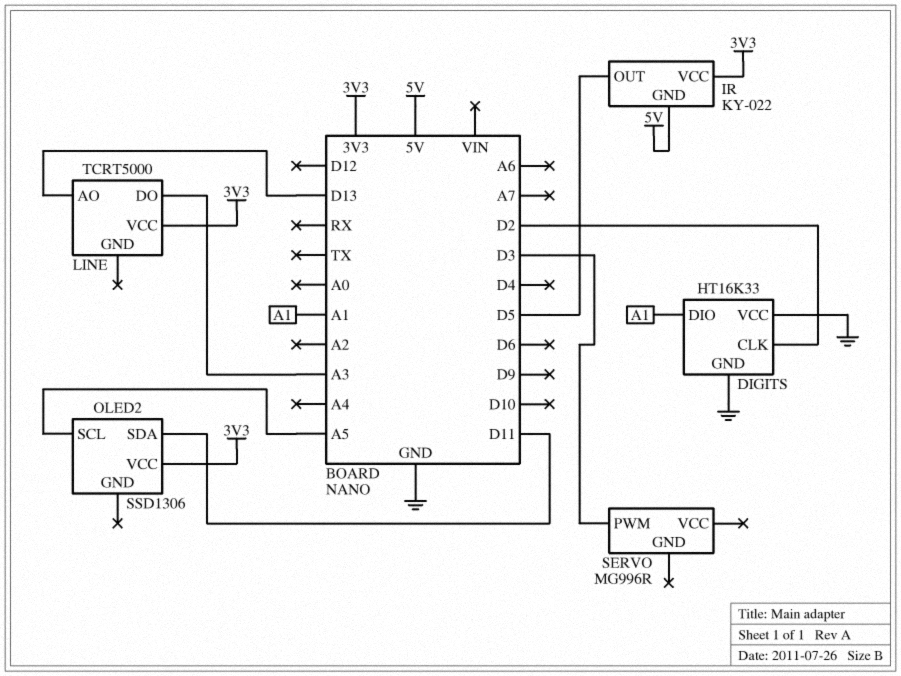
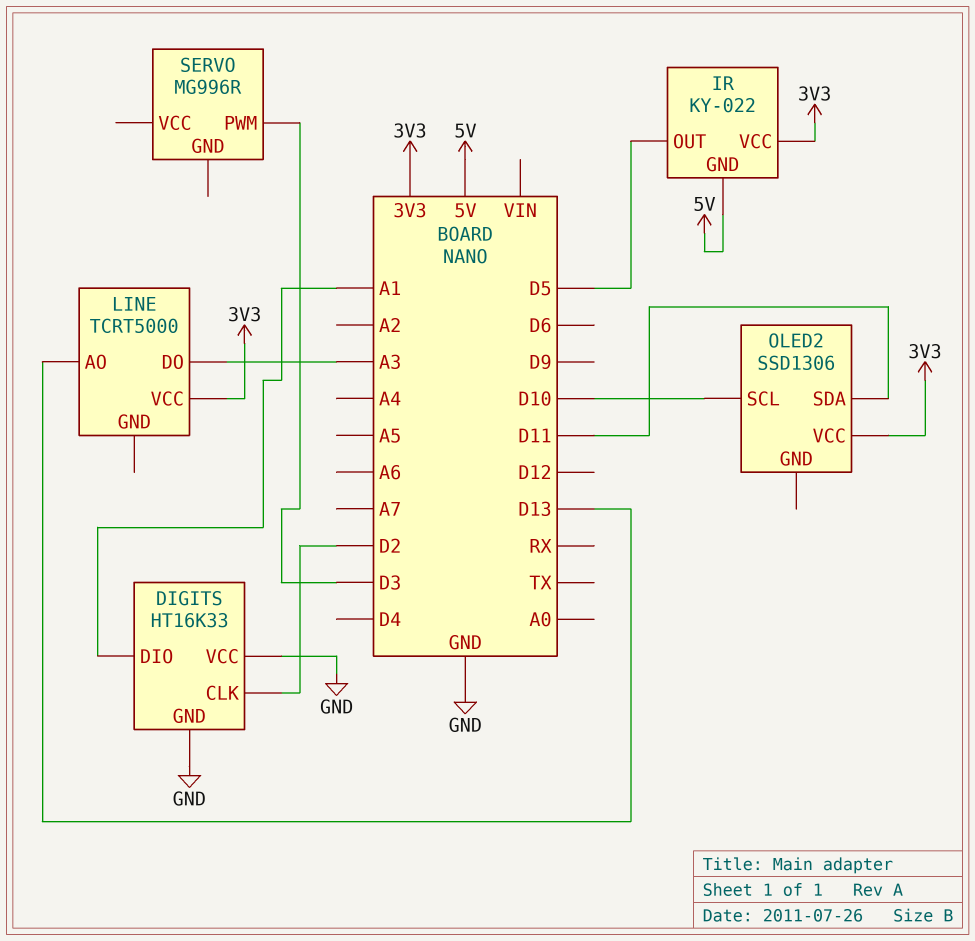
OLED2 pin SCL: A5 -> D10

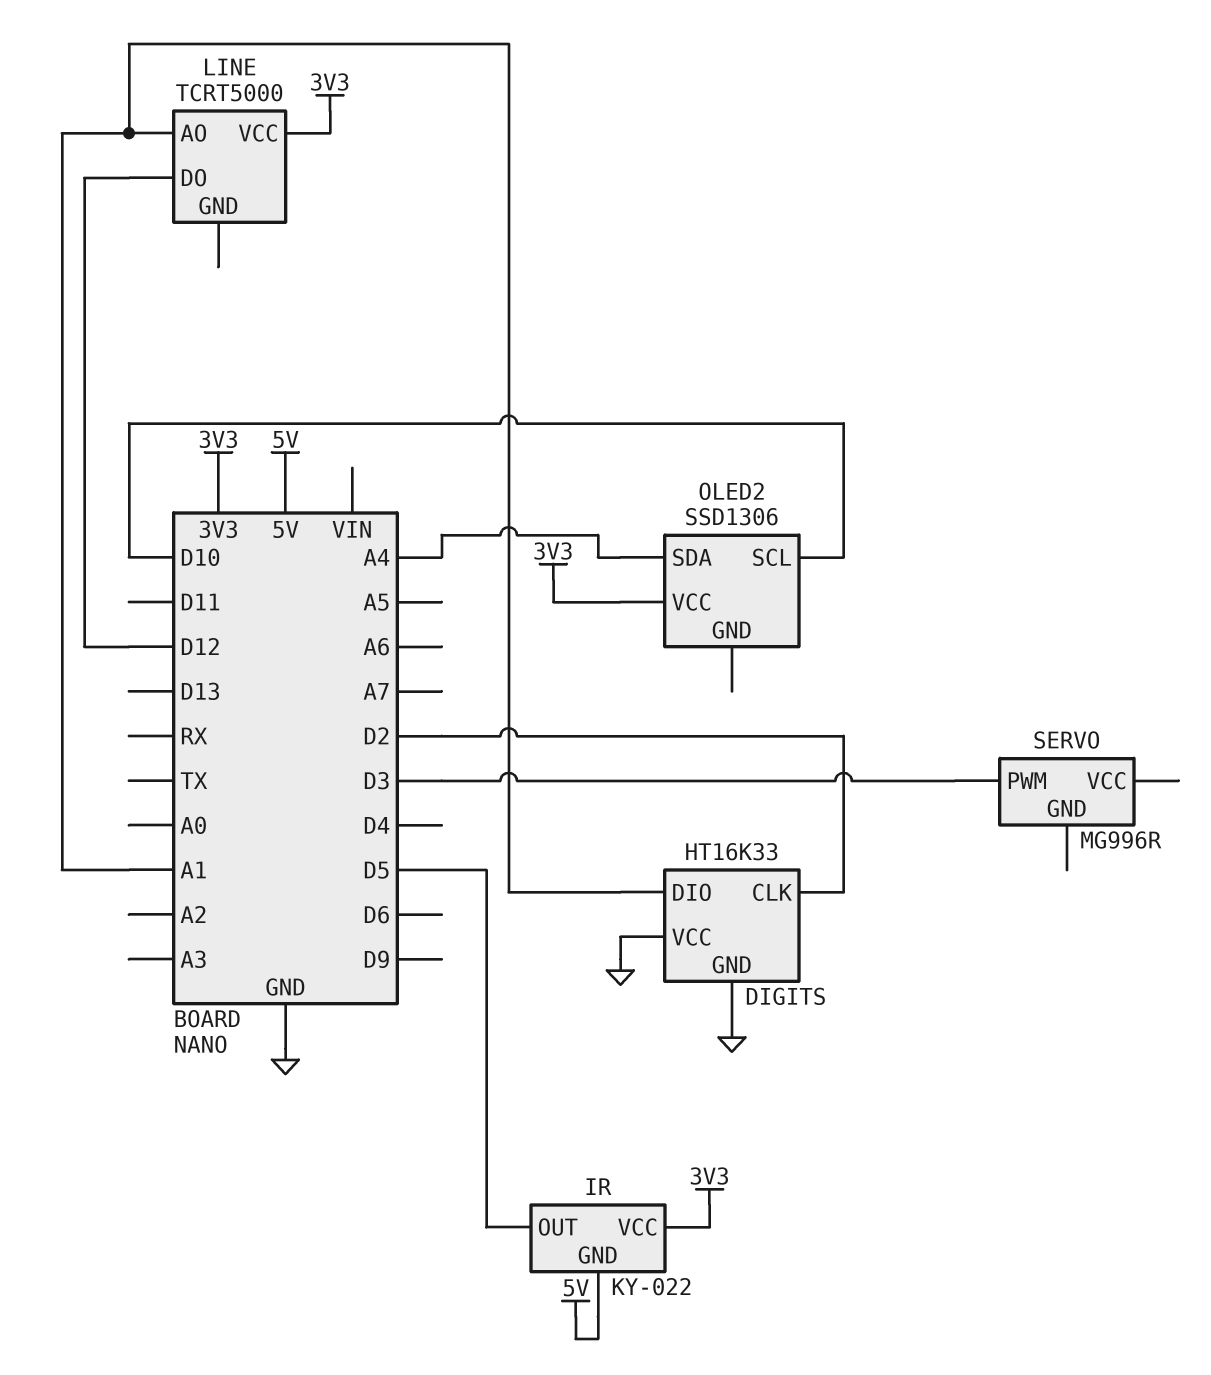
LINE pin AO: D13 -> A1
LINE pin DO: A3 -> D12
OLED2 pin SDA: D11 -> A4

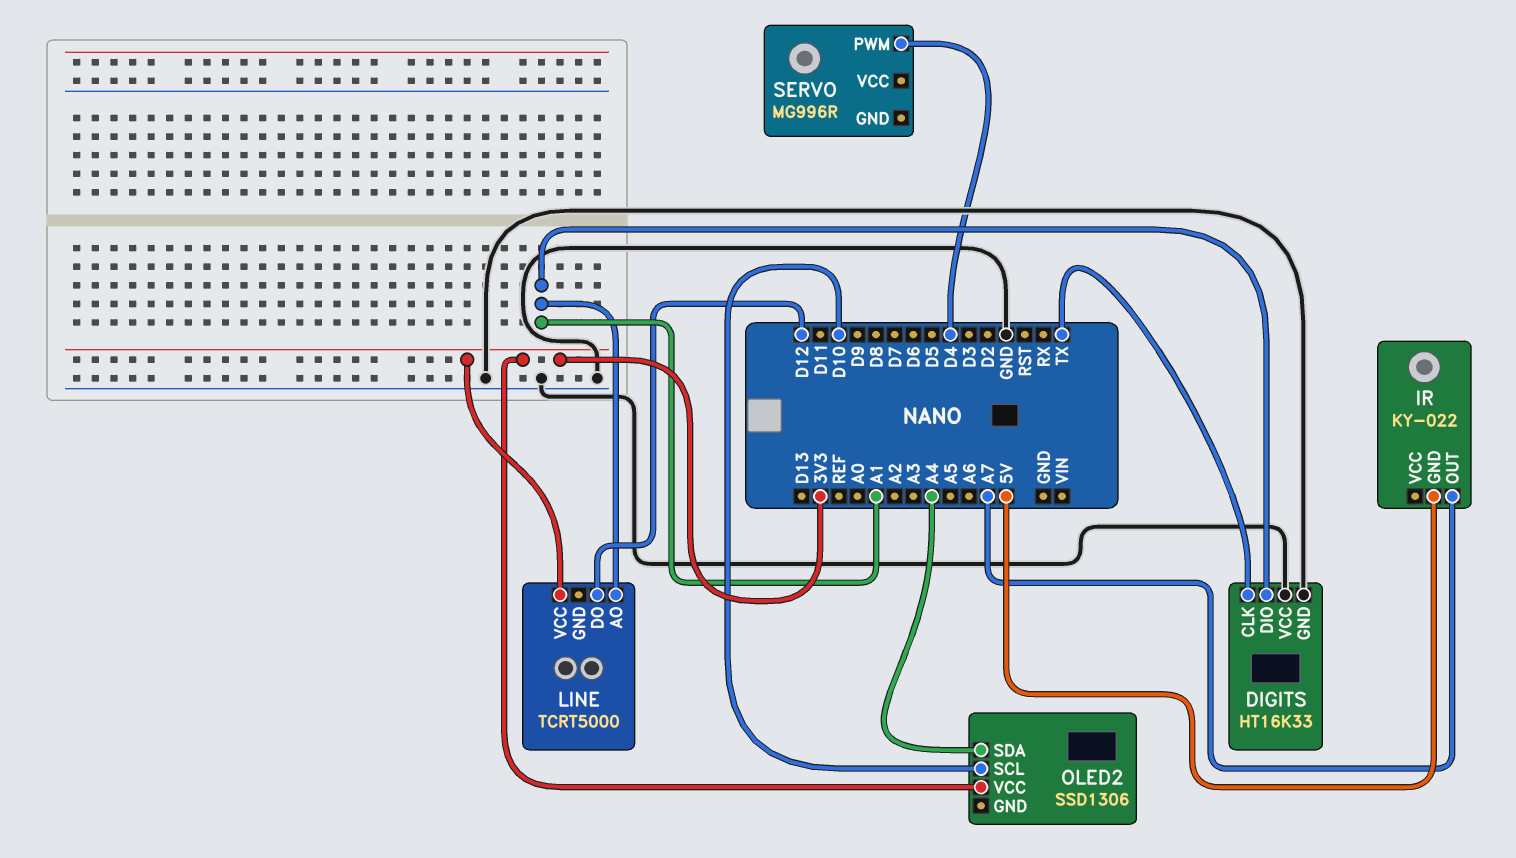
DIGITS pin CLK: D2 -> TX
IR pin OUT: D5 -> A7
IR pin VCC: 3V3 -> none
SERVO pin PWM: D3 -> D4

